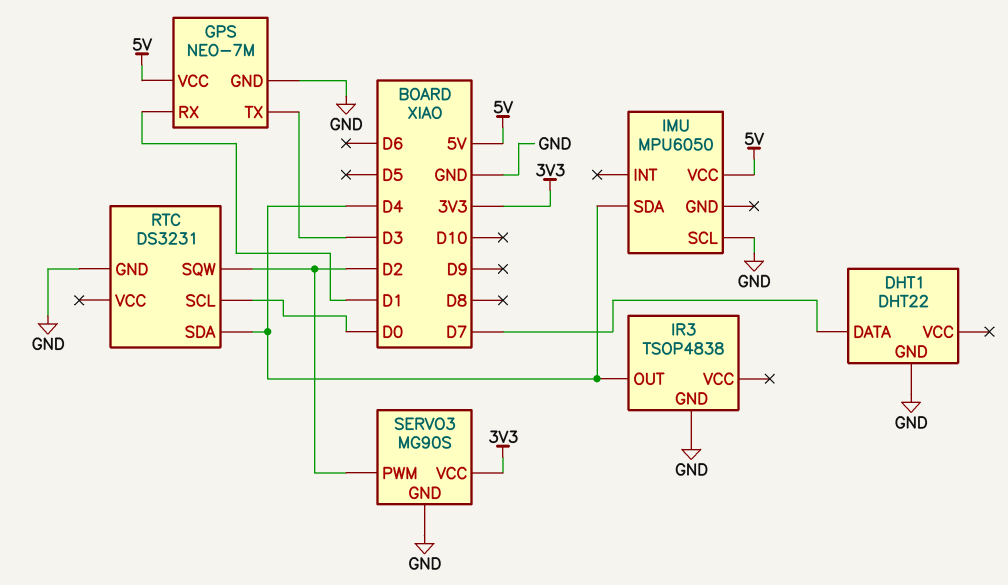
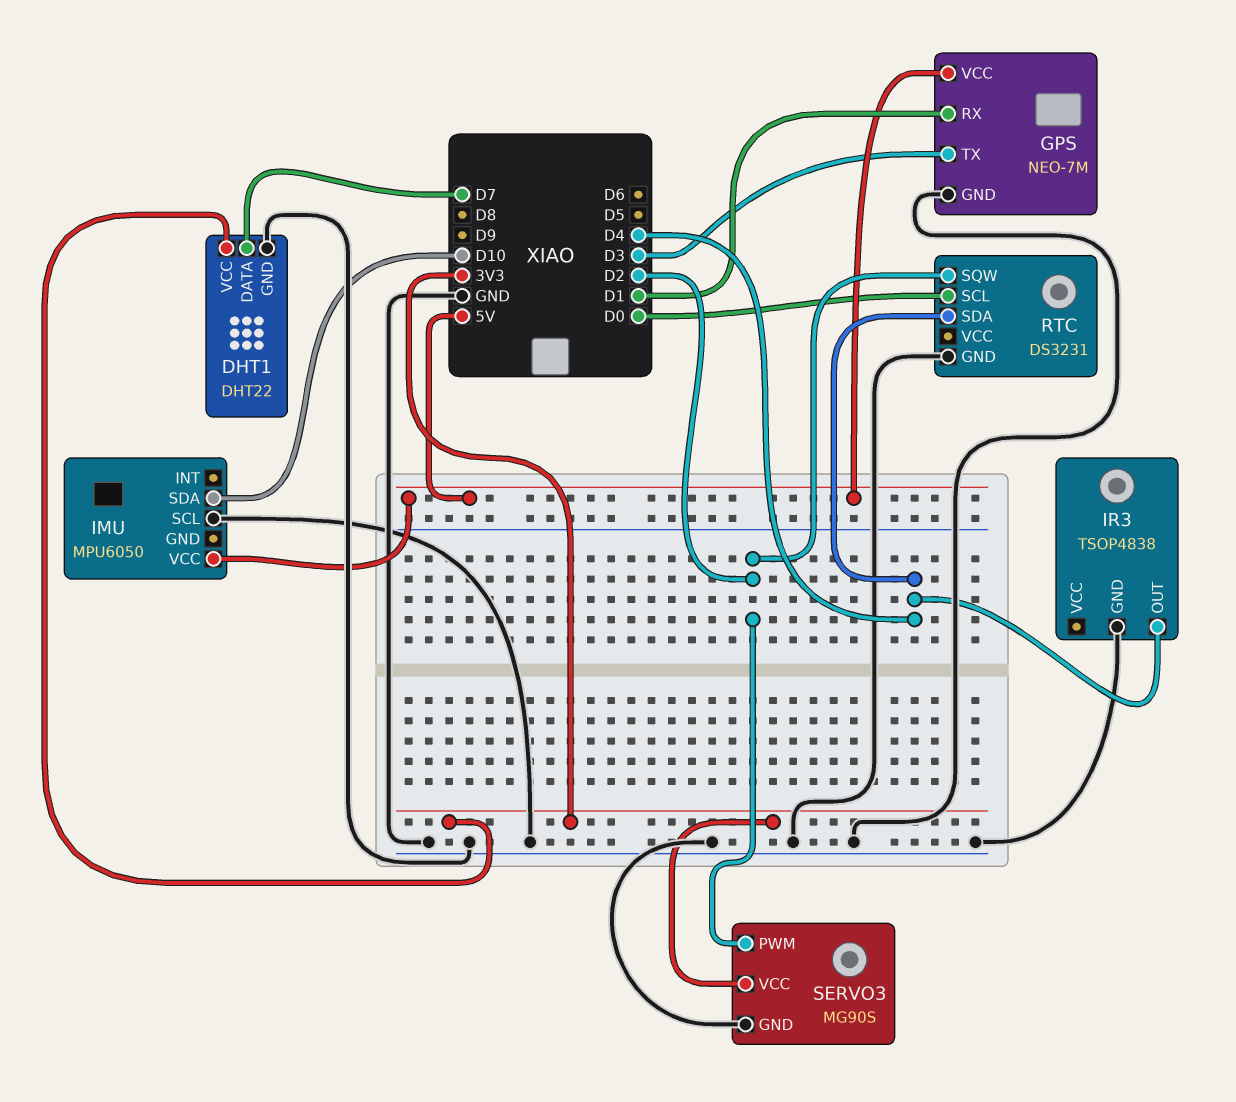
DHT1 pin VCC: none -> 3V3
IMU pin SDA: D4 -> D10

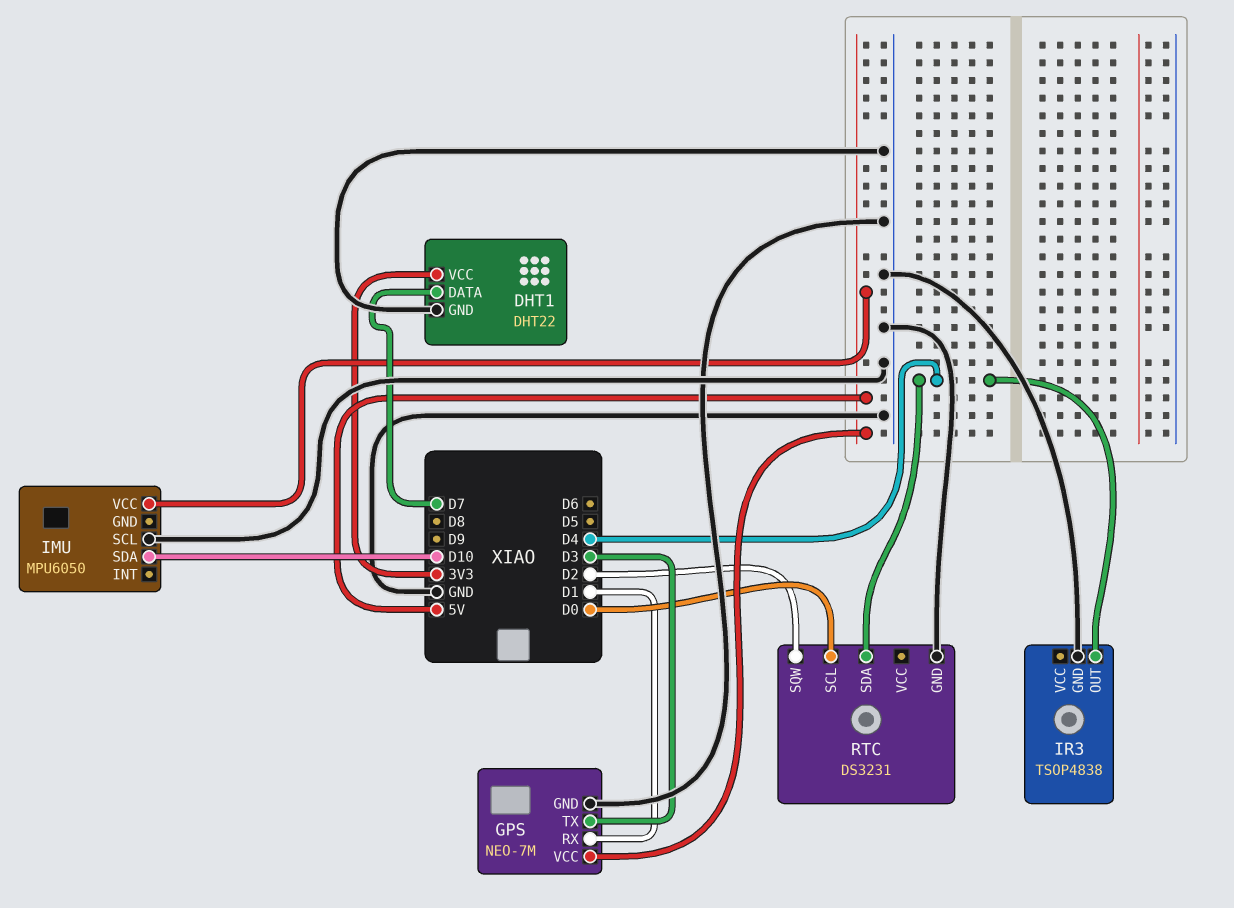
SERVO3: MG90S -> none
SERVO3 pin GND: GND -> none
SERVO3 pin PWM: D2 -> none
SERVO3 pin VCC: 3V3 -> none

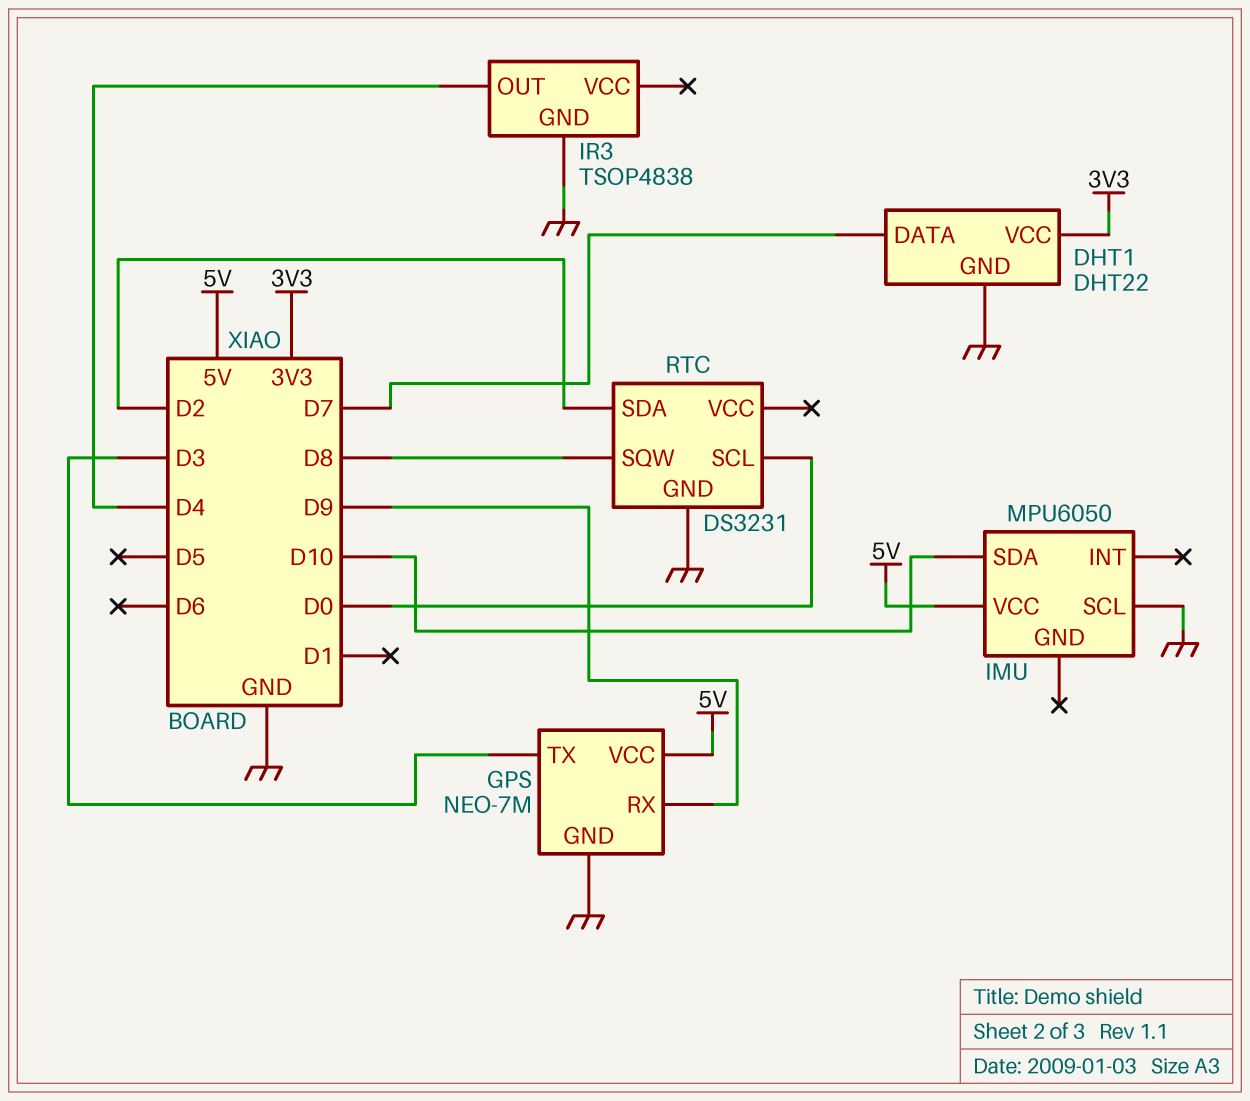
GPS pin RX: D1 -> D9
RTC pin SDA: D4 -> D2
RTC pin SQW: D2 -> D8

